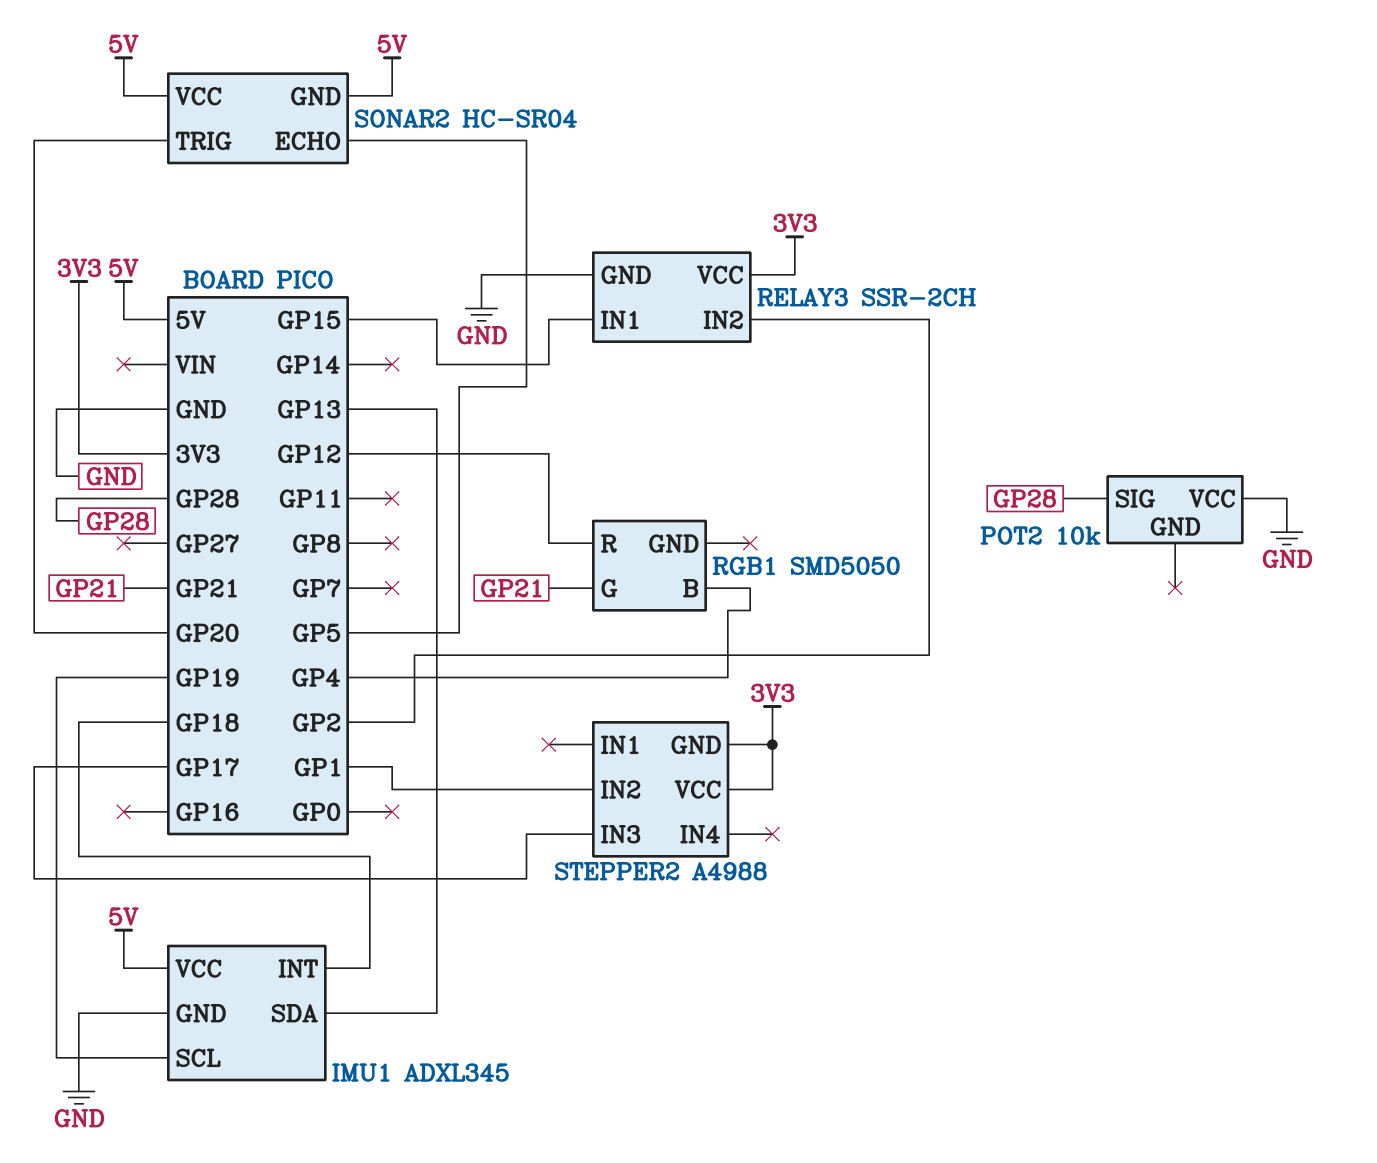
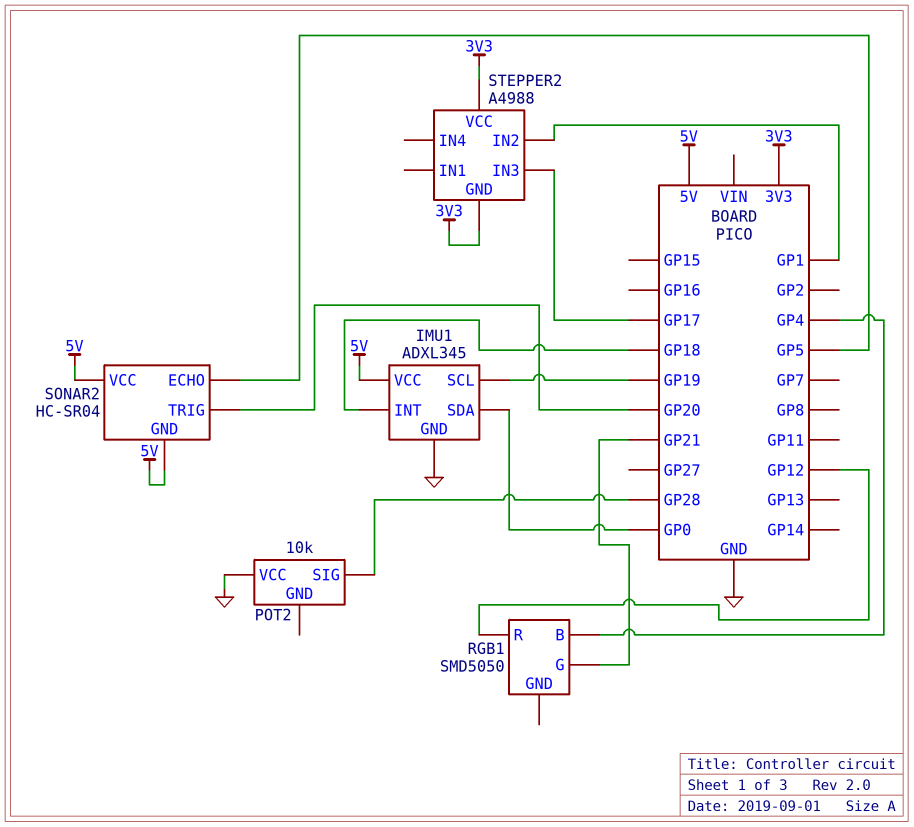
IMU1 pin SDA: GP13 -> GP0
RELAY3: SSR-2CH -> none
RELAY3 pin GND: GND -> none
RELAY3 pin IN1: GP15 -> none
RELAY3 pin IN2: GP2 -> none
RELAY3 pin VCC: 3V3 -> none

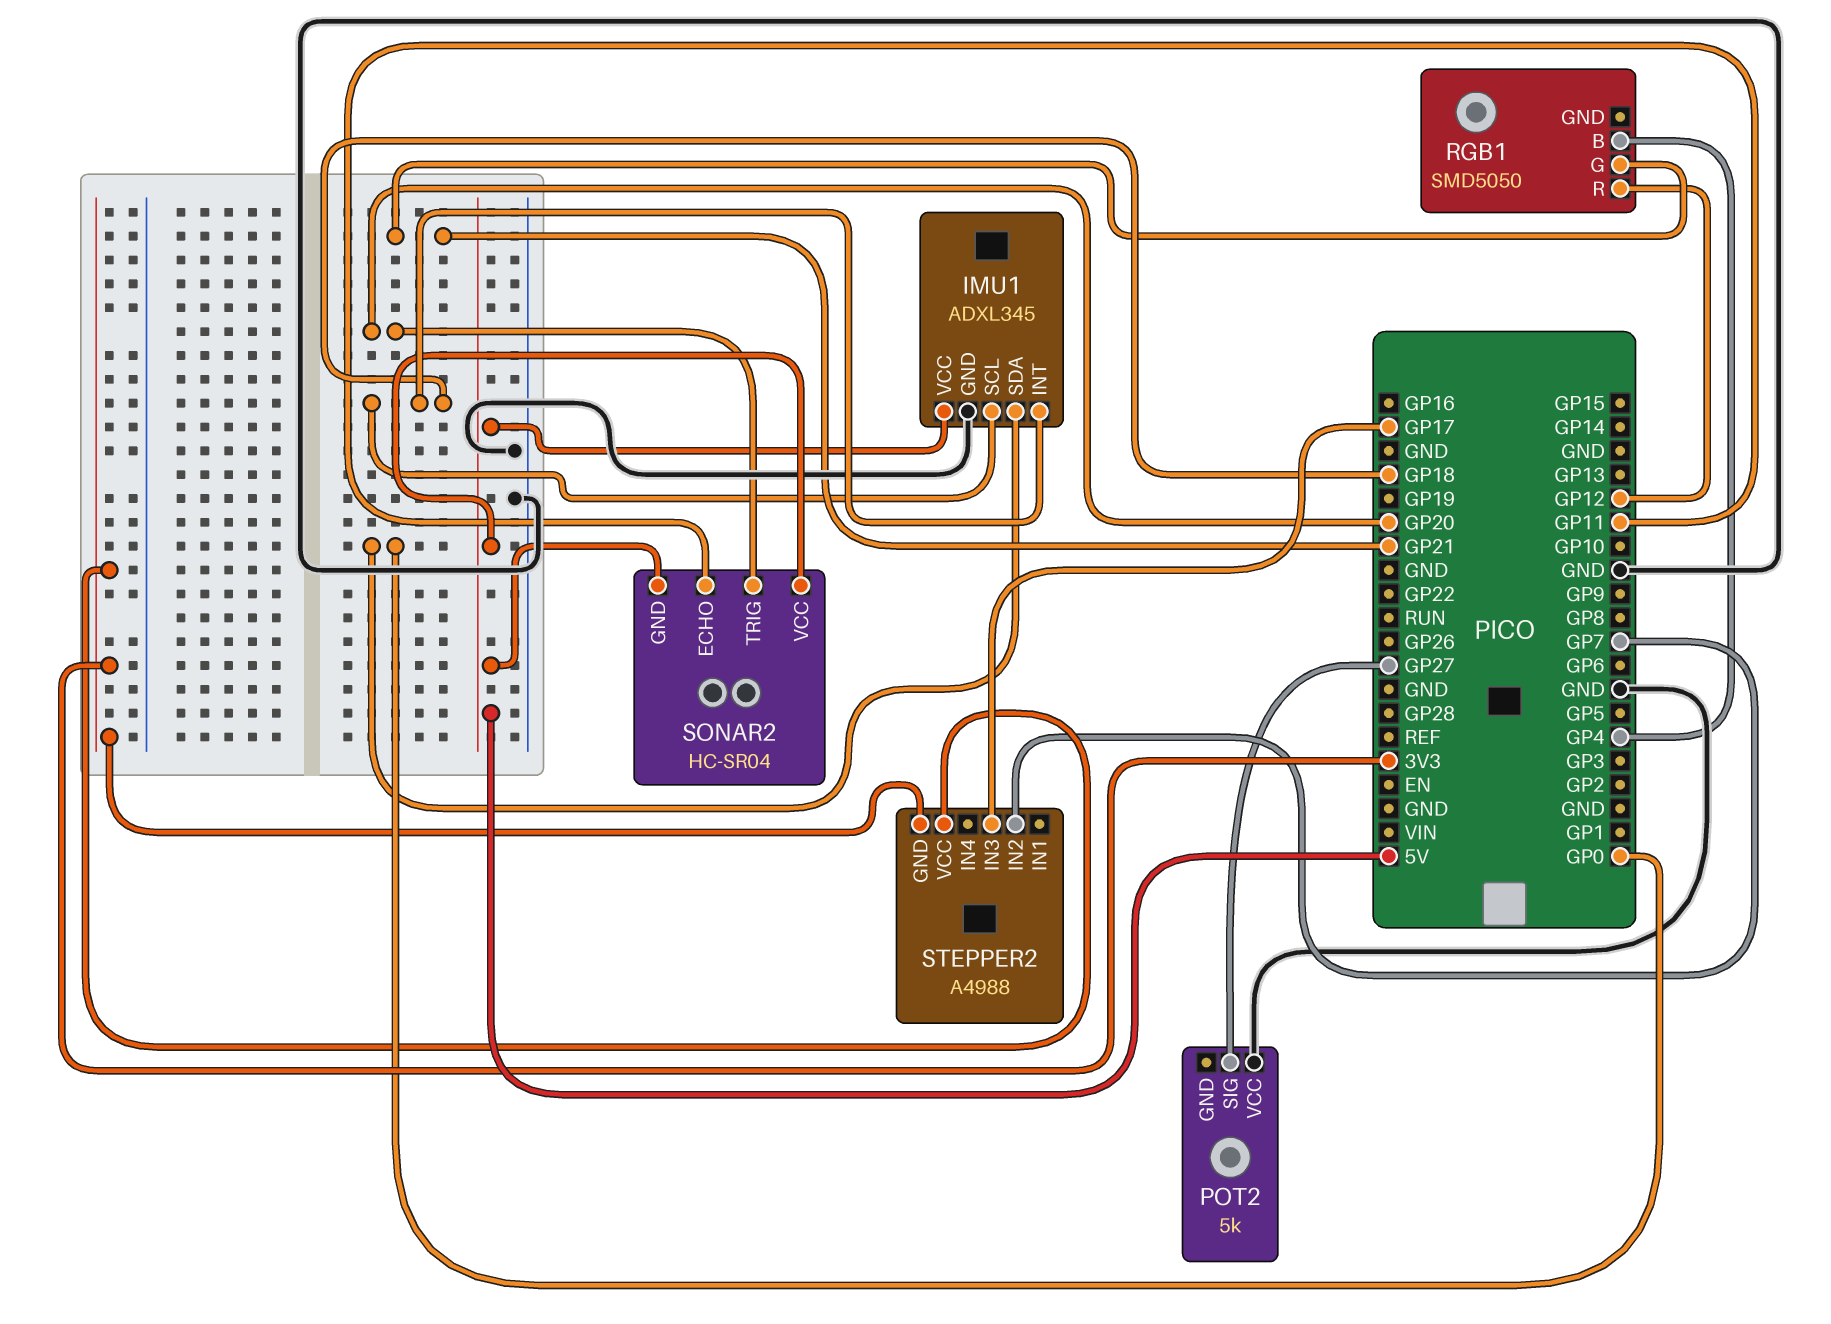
IMU1 pin SCL: GP19 -> GP18
POT2: 10k -> 5k
POT2 pin SIG: GP28 -> GP27
SONAR2 pin ECHO: GP5 -> GP11
STEPPER2 pin IN2: GP1 -> GP7

